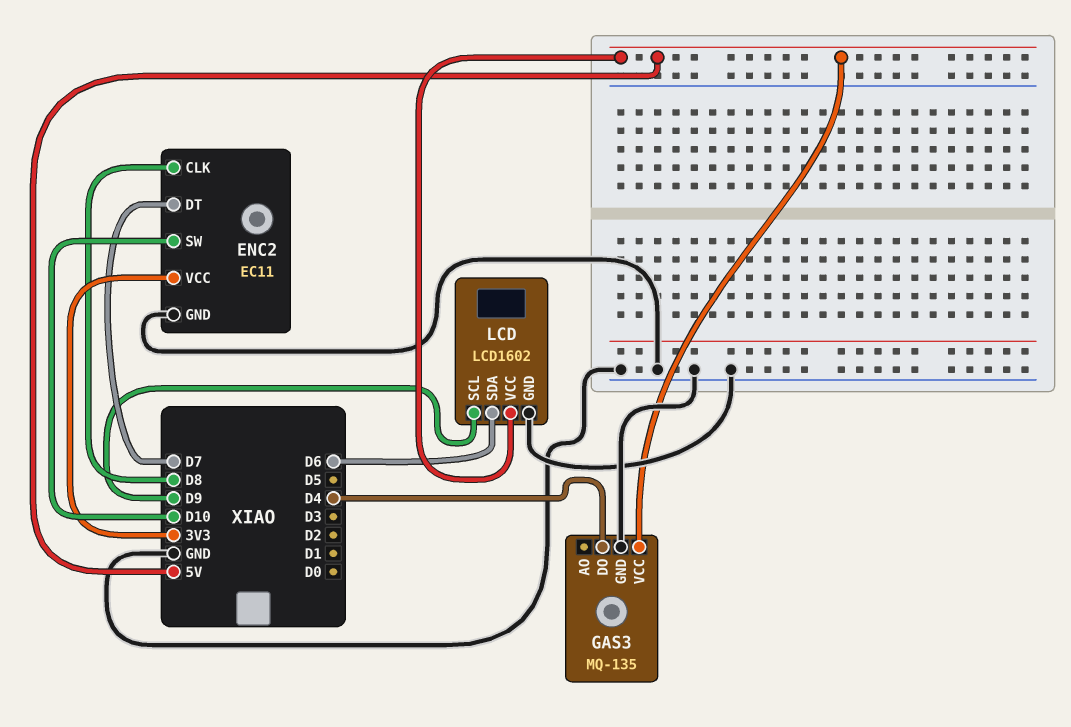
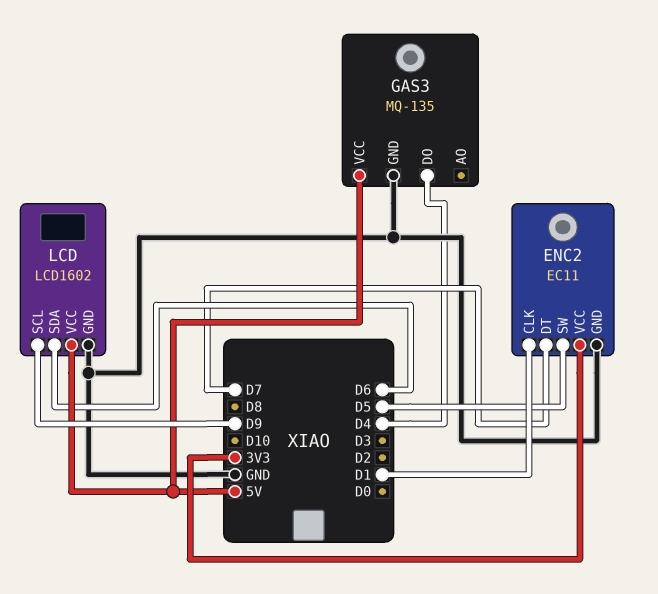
ENC2 pin CLK: D8 -> D1
ENC2 pin SW: D10 -> D5

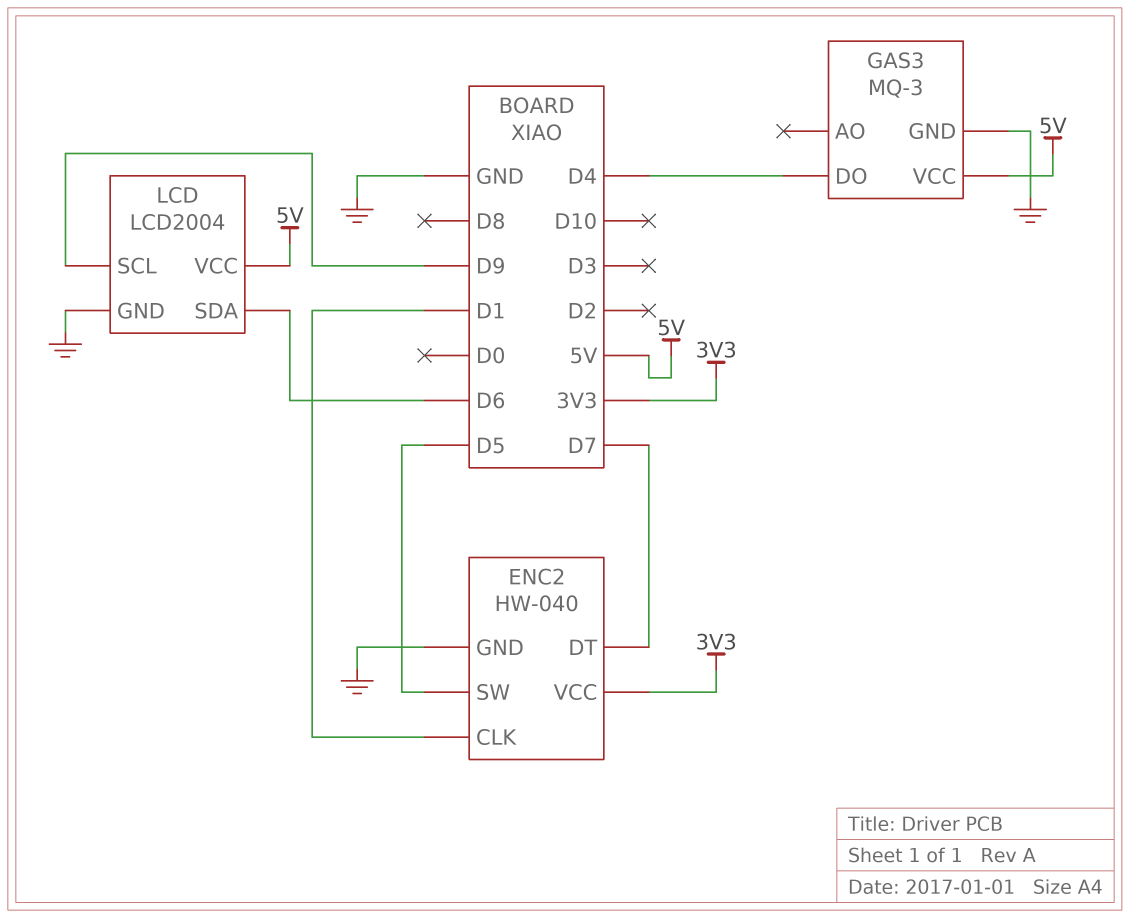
ENC2: EC11 -> HW-040
GAS3: MQ-135 -> MQ-3
LCD: LCD1602 -> LCD2004

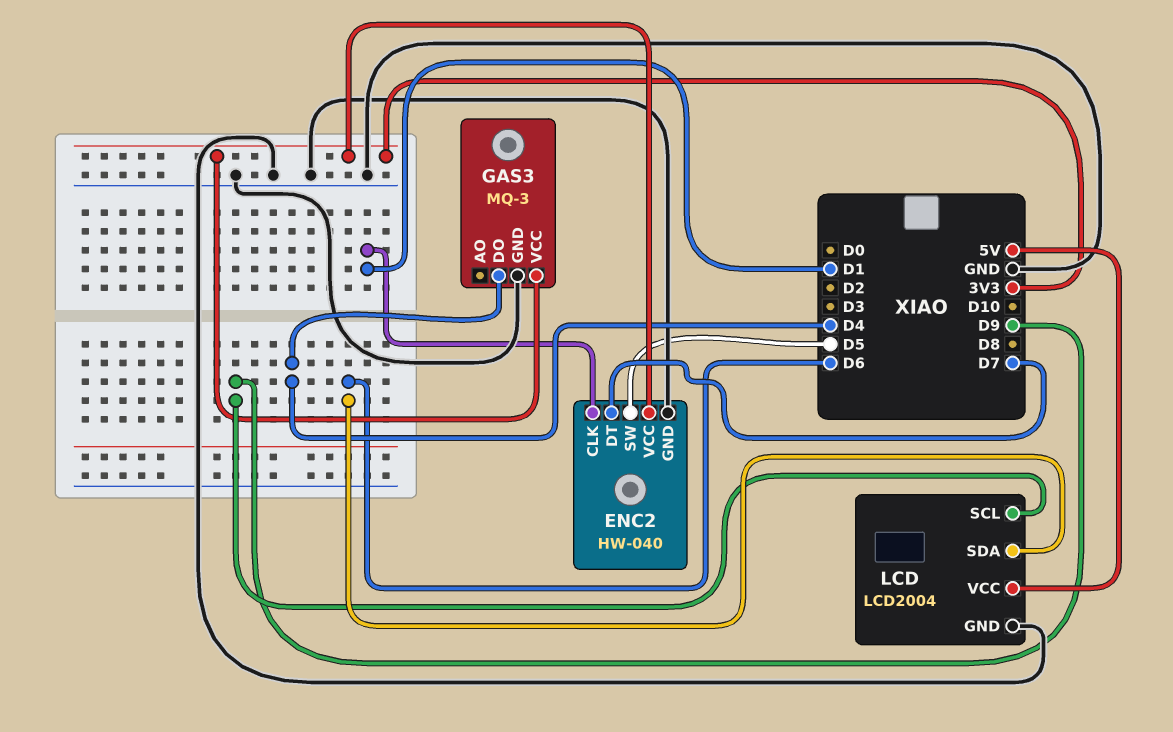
GAS3 pin VCC: 5V -> 3V3

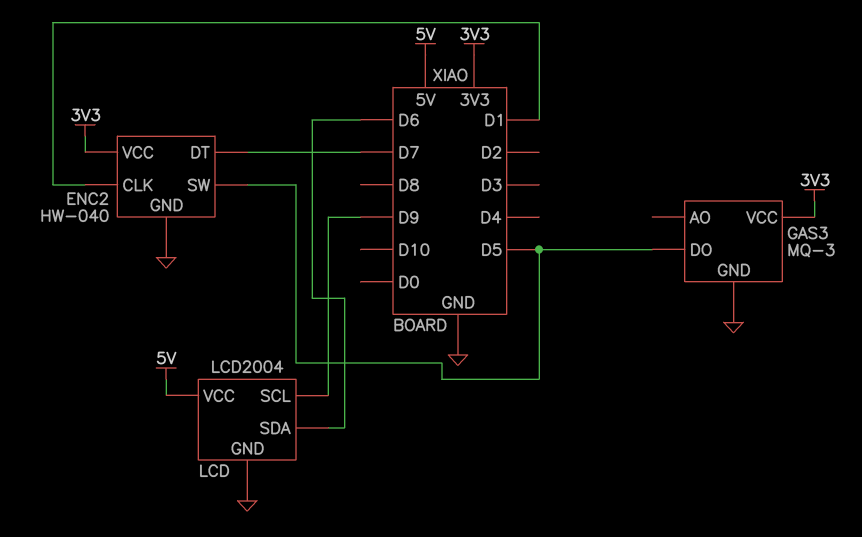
GAS3 pin DO: D4 -> D5

